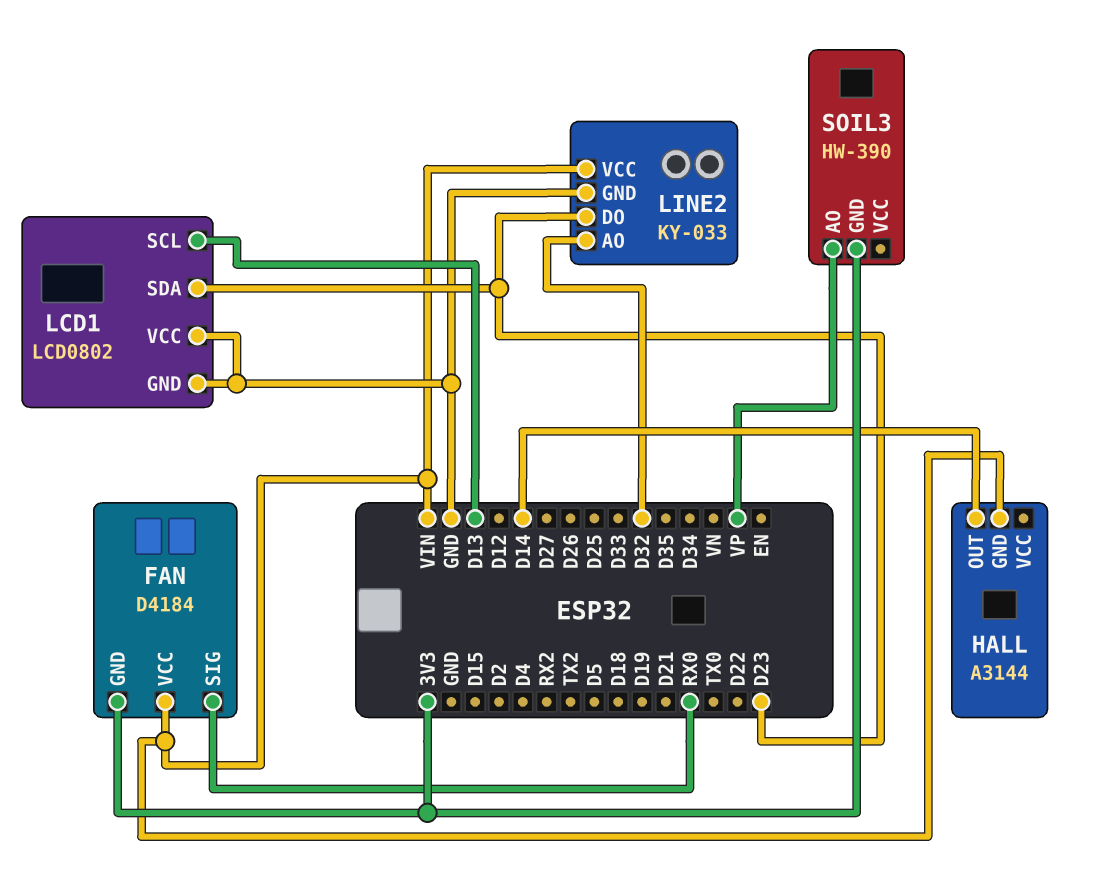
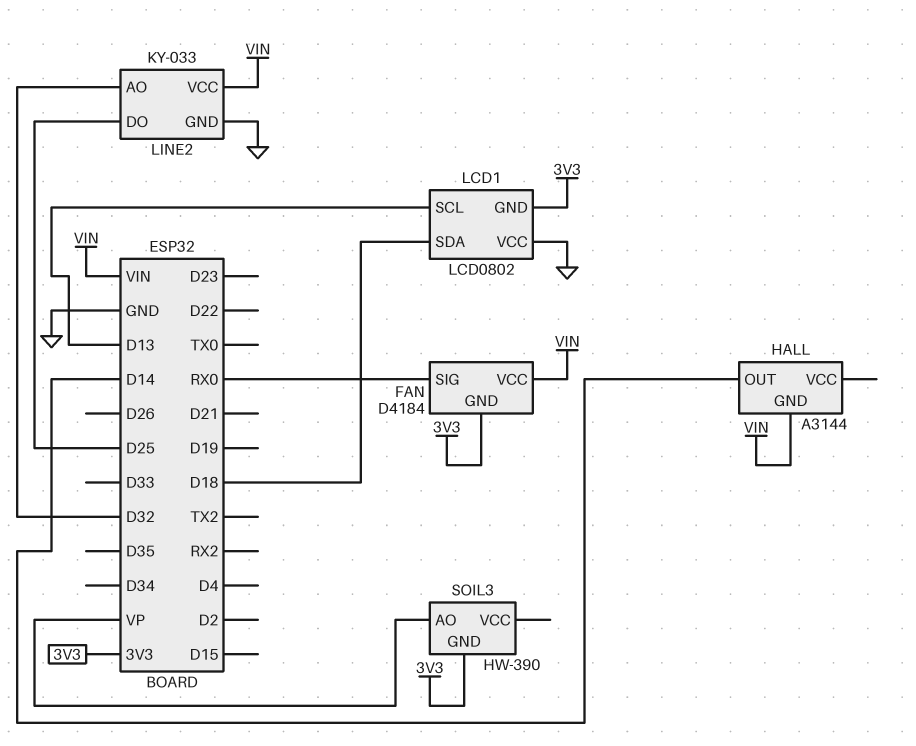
LCD1 pin GND: GND -> 3V3
LCD1 pin SDA: D23 -> D18
LINE2 pin DO: D23 -> D25

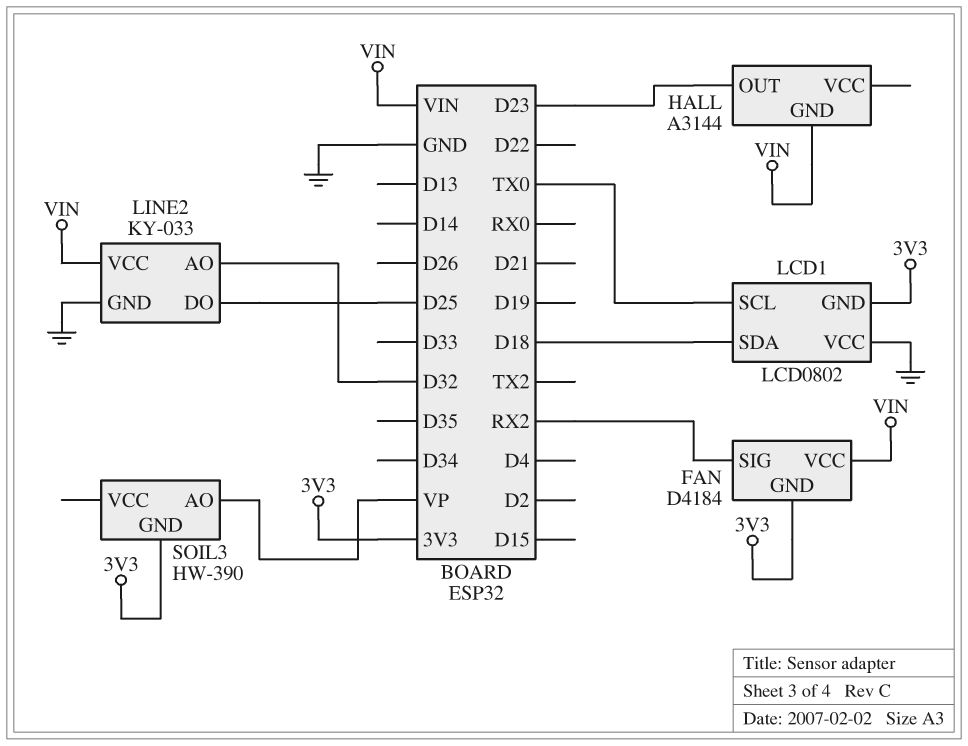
FAN pin SIG: RX0 -> RX2
HALL pin OUT: D14 -> D23
LCD1 pin SCL: D13 -> TX0

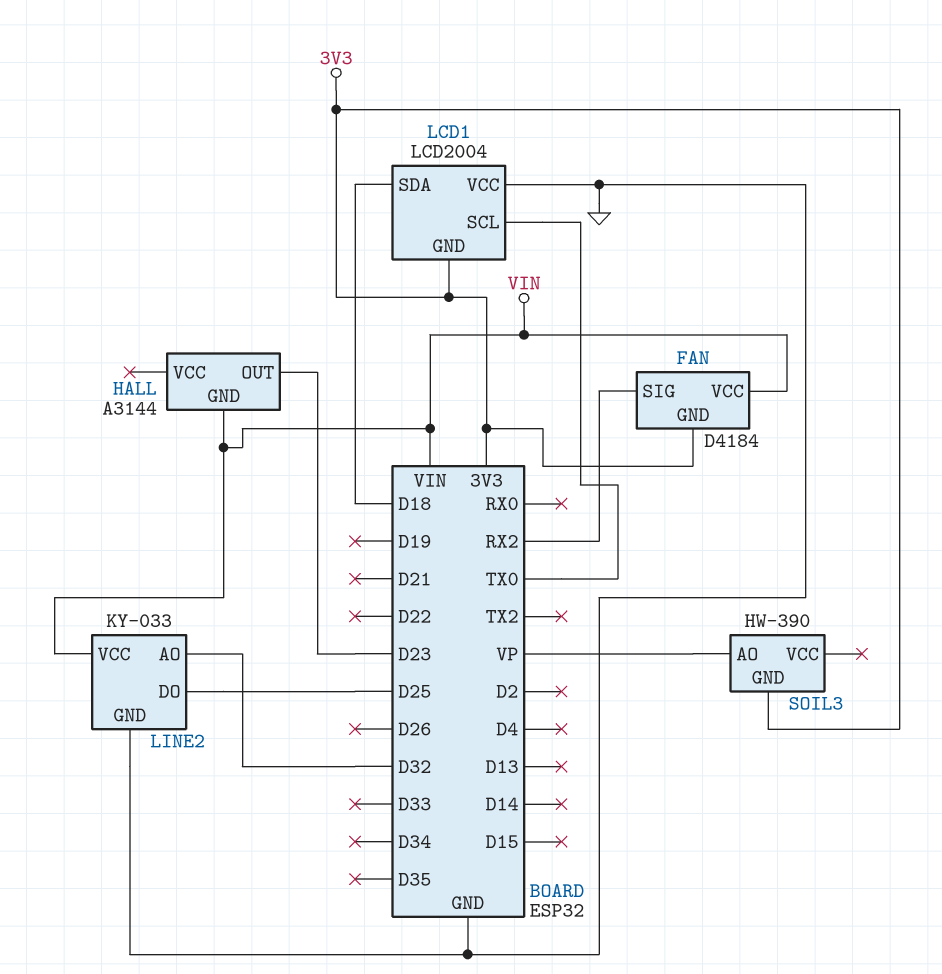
LCD1: LCD0802 -> LCD2004

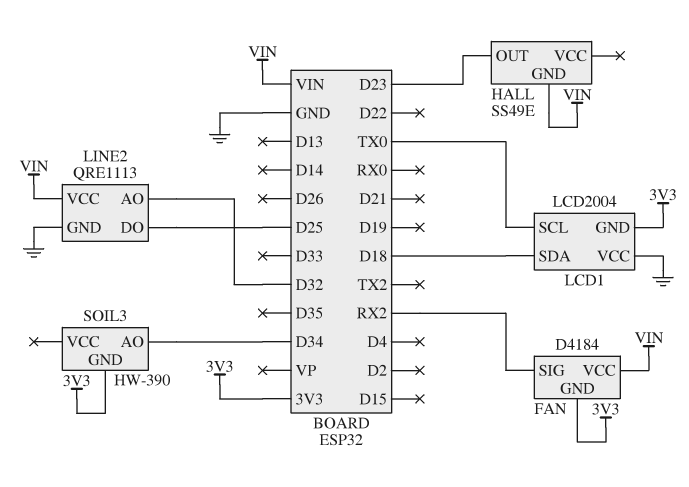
HALL: A3144 -> SS49E
LINE2: KY-033 -> QRE1113
SOIL3 pin AO: VP -> D34

